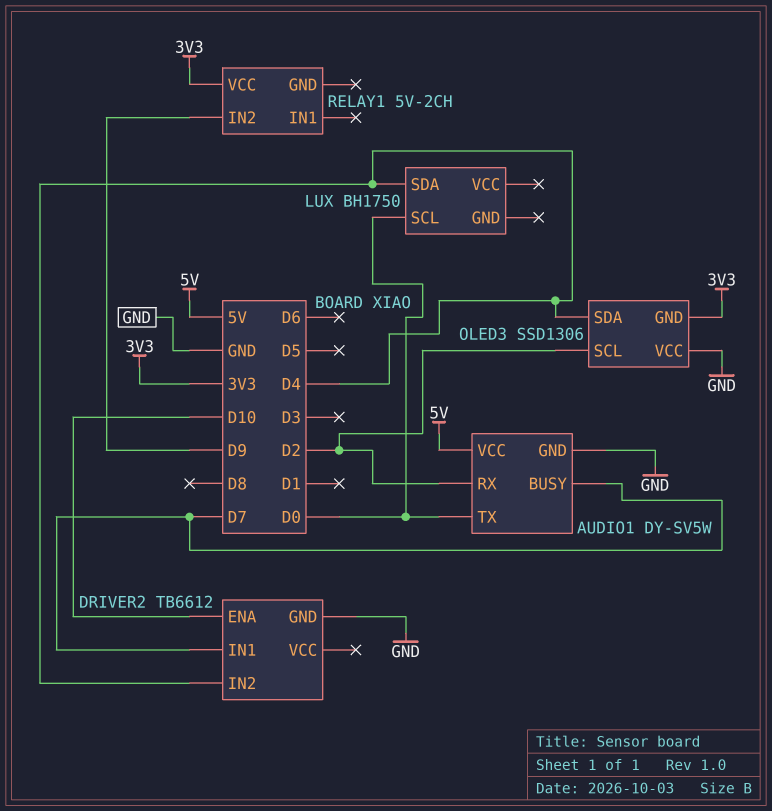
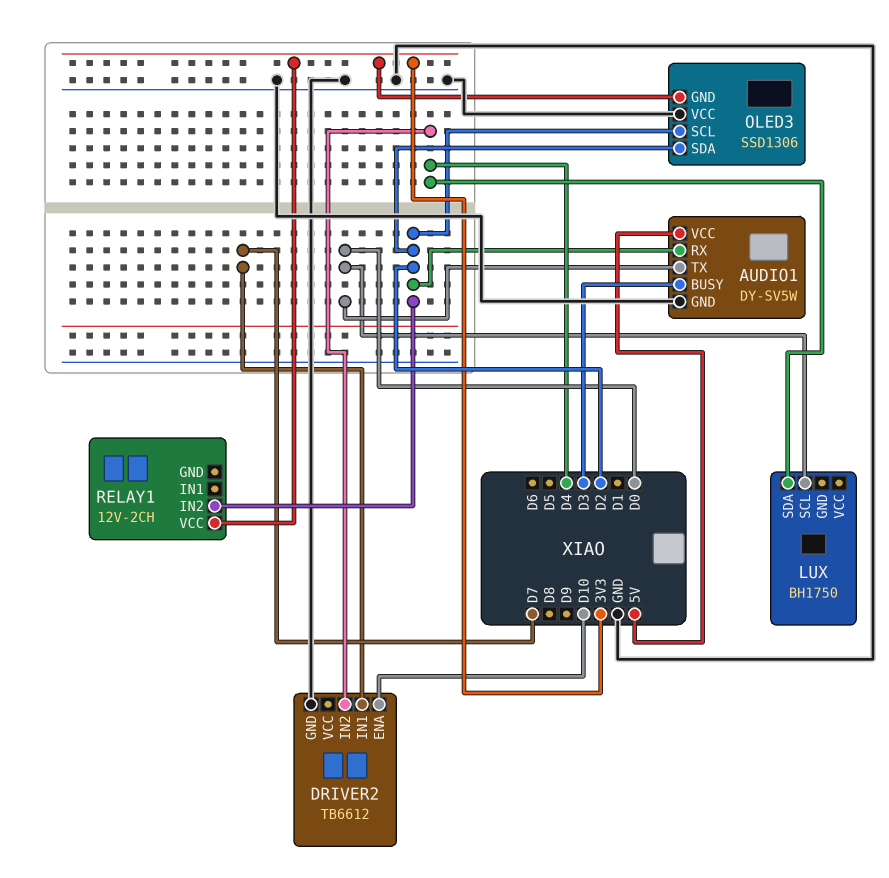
AUDIO1 pin BUSY: D7 -> D3
OLED3 pin SDA: D4 -> D2
RELAY1: 5V-2CH -> 12V-2CH
RELAY1 pin IN2: D9 -> D2

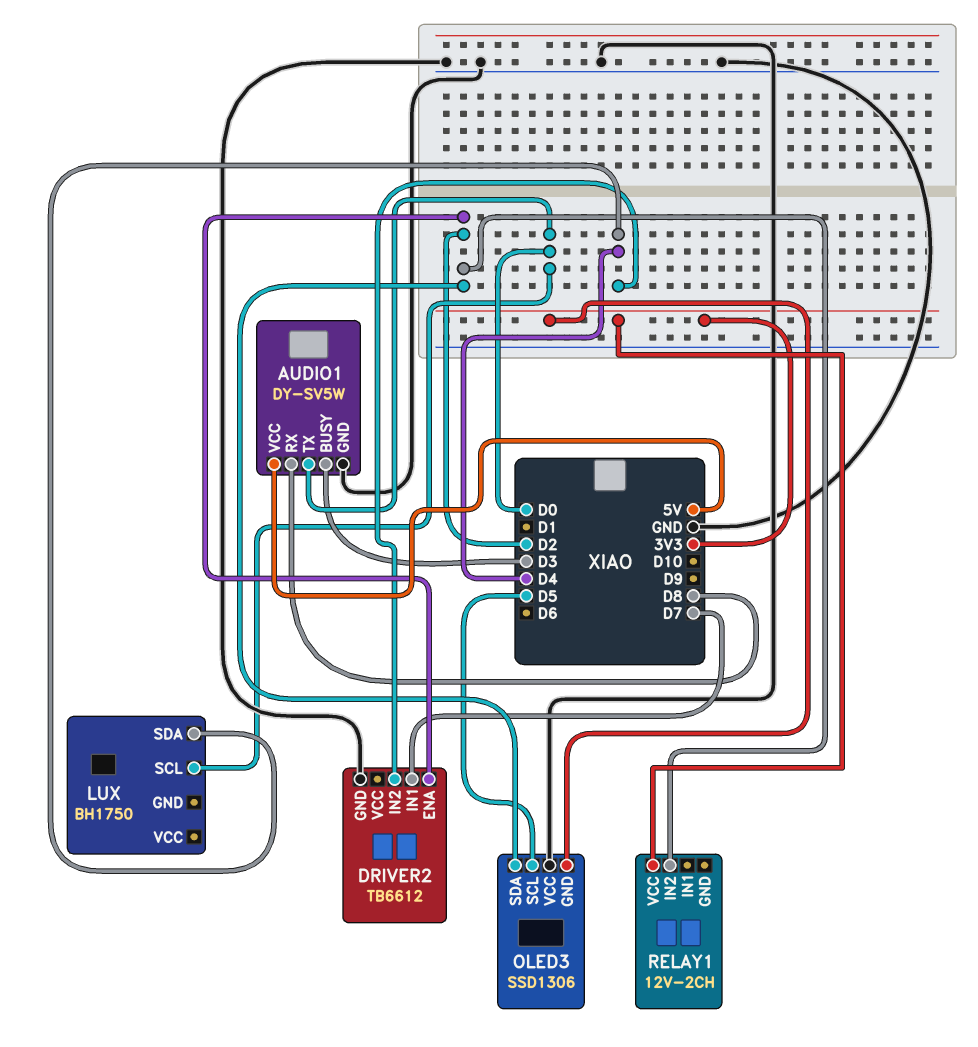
AUDIO1 pin RX: D2 -> D8
DRIVER2 pin ENA: D10 -> D2
OLED3 pin SCL: D2 -> D5

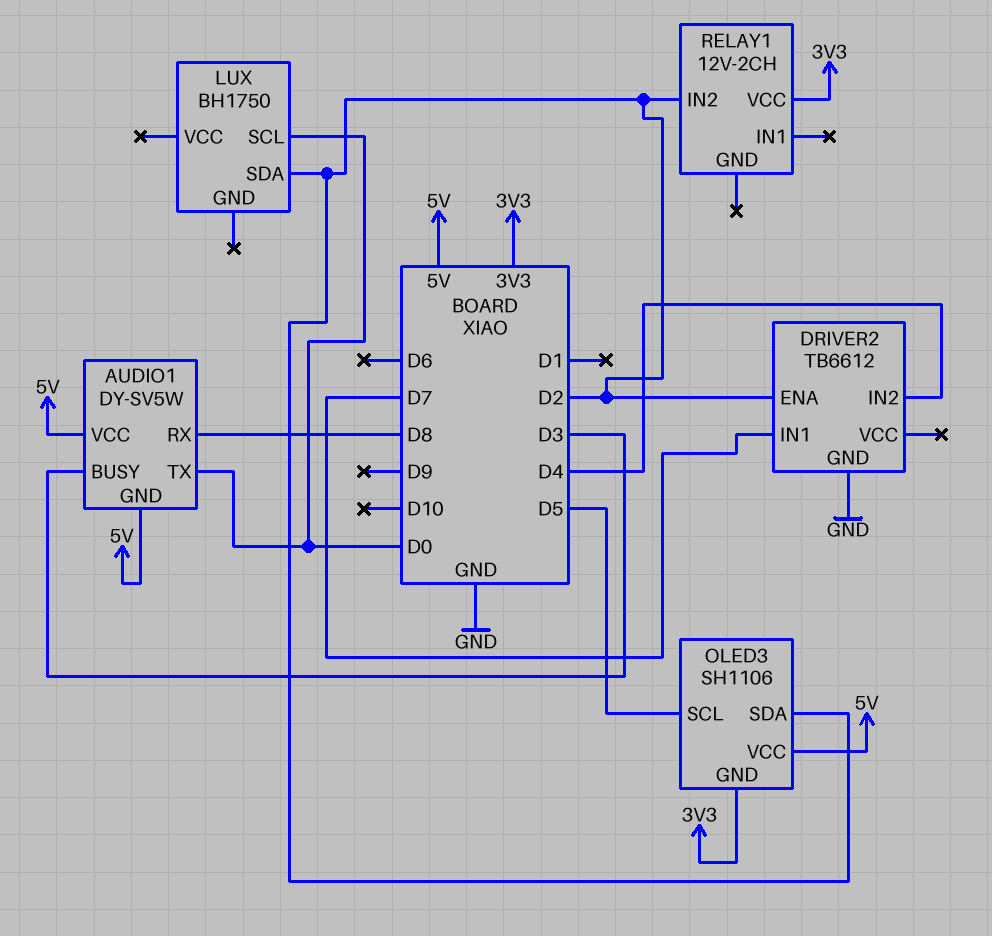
AUDIO1 pin GND: GND -> 5V
LUX pin SDA: D4 -> D2
OLED3: SSD1306 -> SH1106
OLED3 pin VCC: GND -> 5V

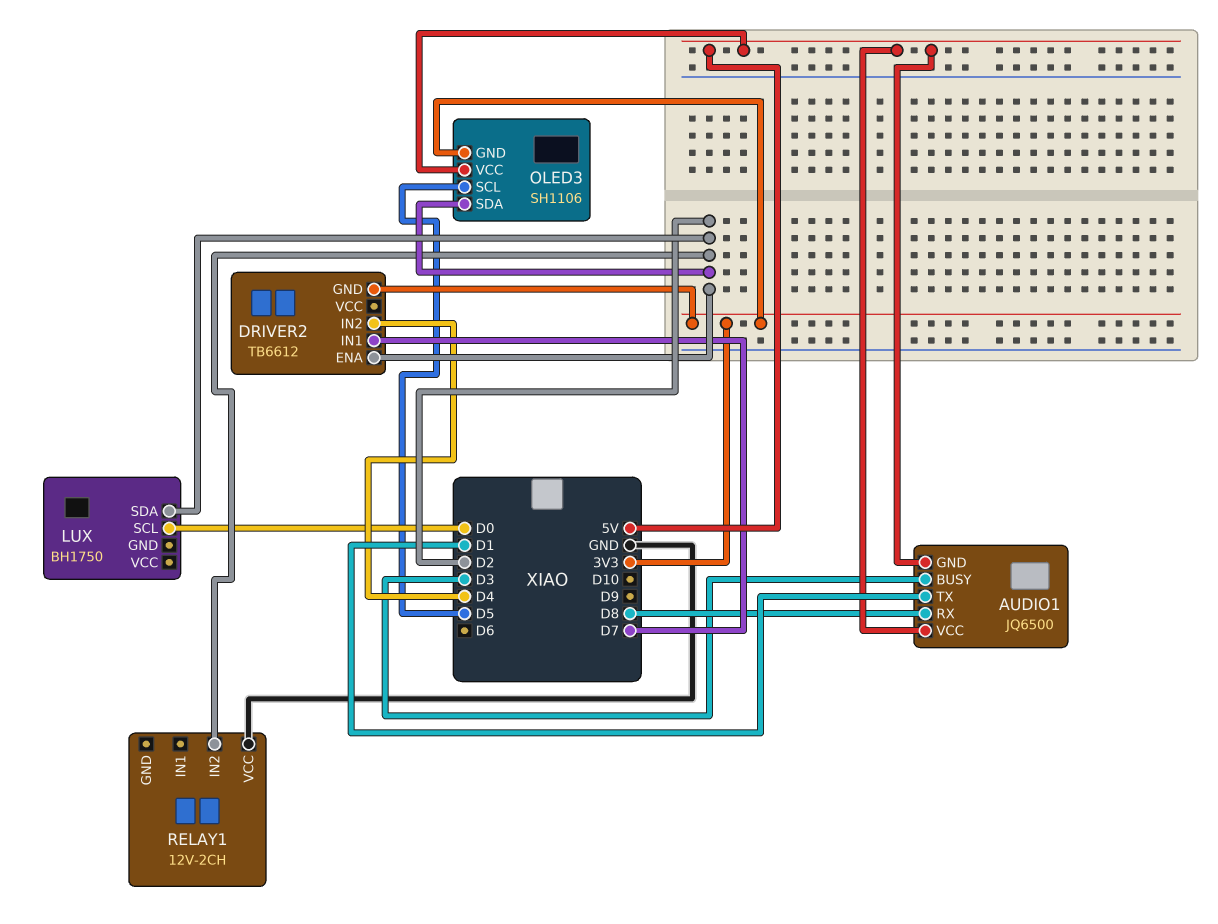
AUDIO1: DY-SV5W -> JQ6500
AUDIO1 pin TX: D0 -> D1
DRIVER2 pin GND: GND -> 3V3
RELAY1 pin VCC: 3V3 -> GND

